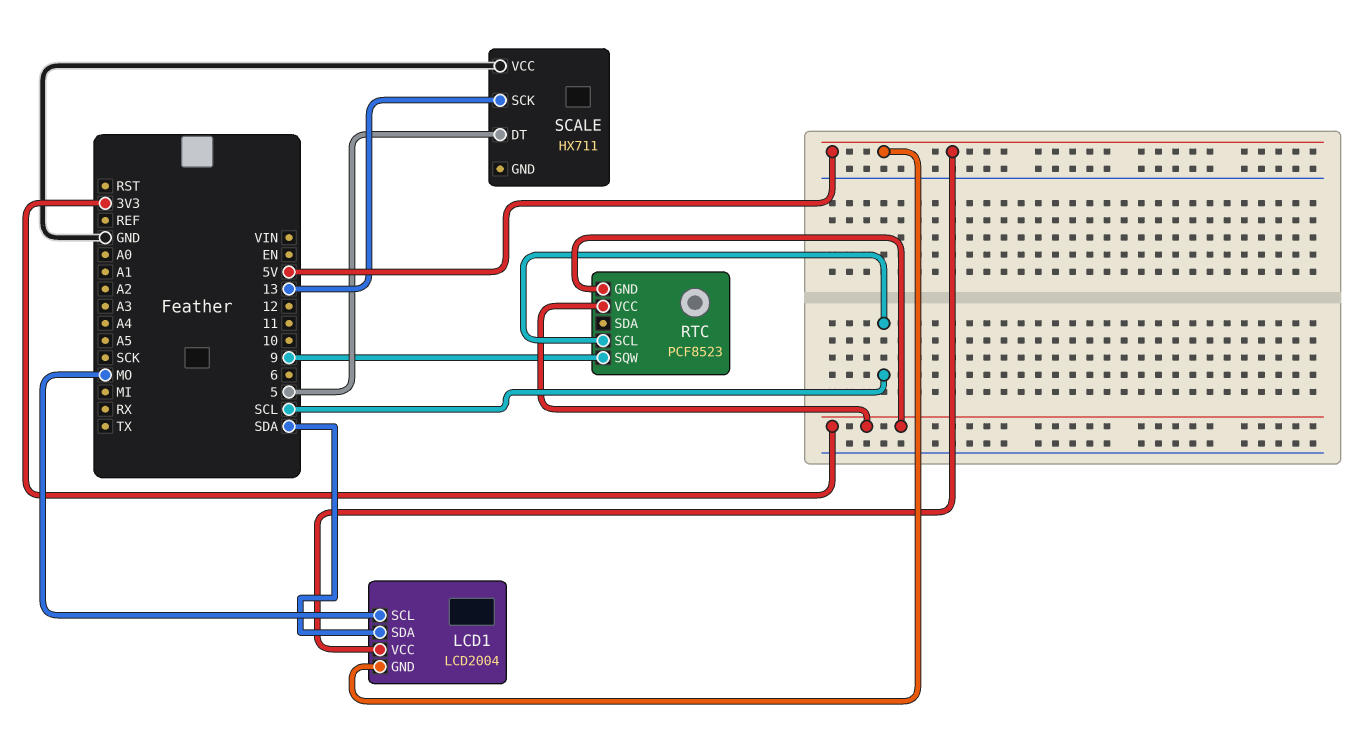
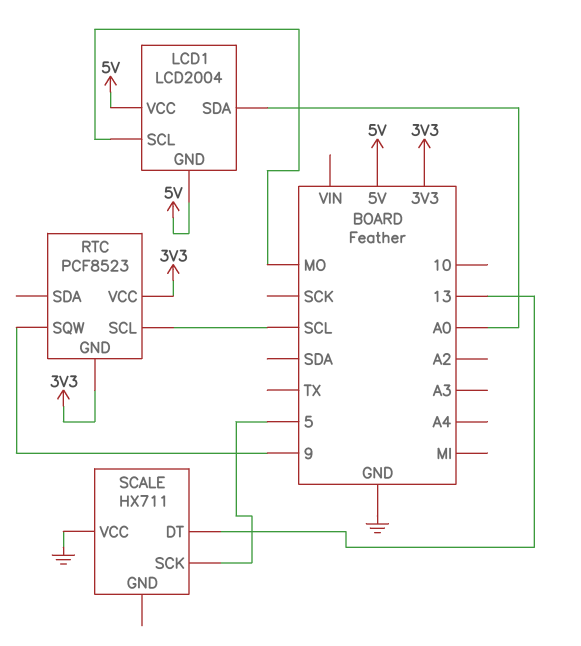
LCD1 pin SDA: SDA -> A0
SCALE pin DT: 5 -> 13
SCALE pin SCK: 13 -> 5

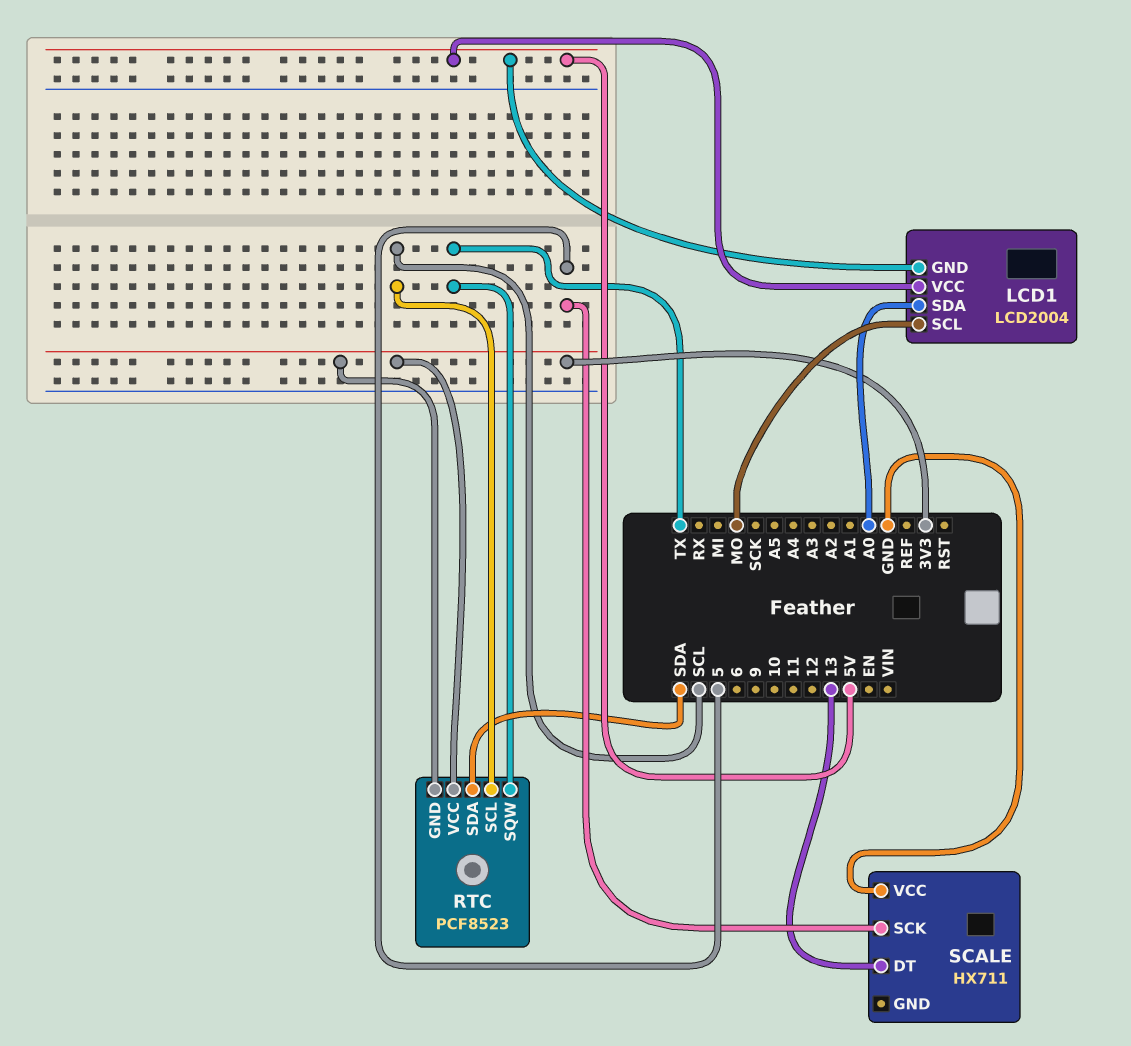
RTC pin SDA: none -> SDA
RTC pin SQW: 9 -> TX

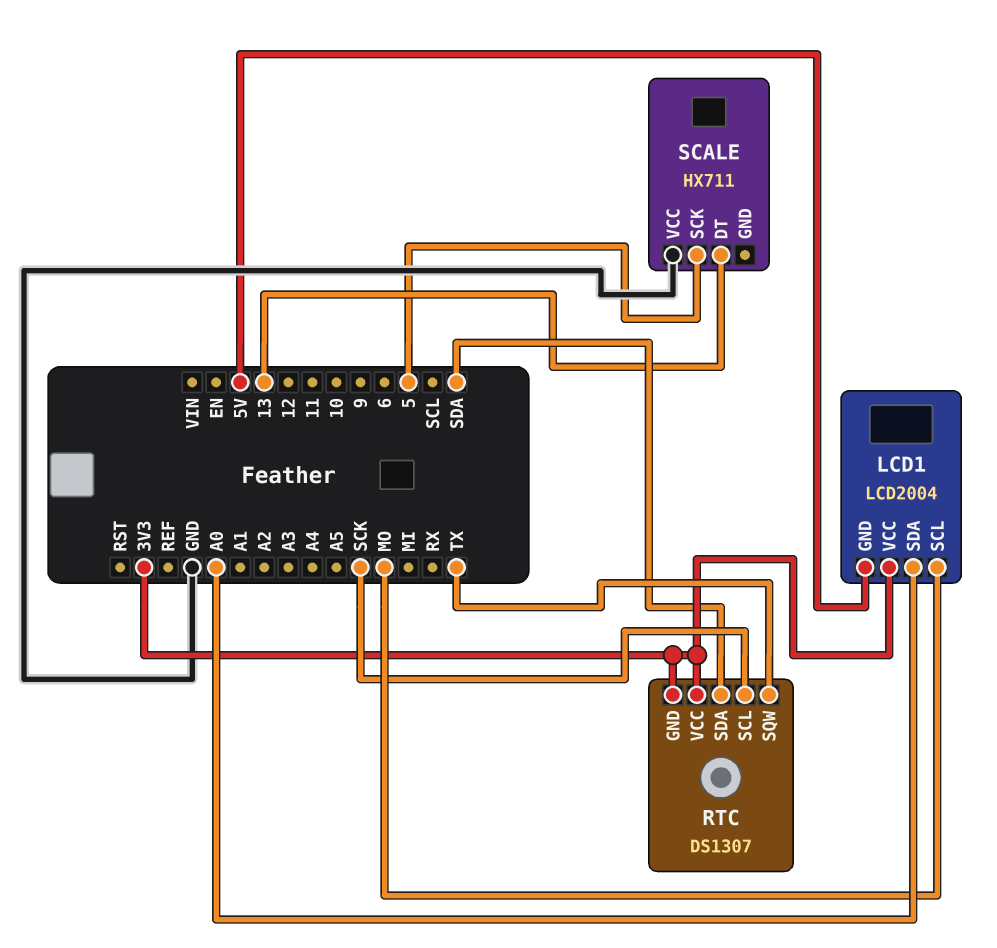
LCD1 pin VCC: 5V -> 3V3
RTC: PCF8523 -> DS1307
RTC pin SCL: SCL -> SCK

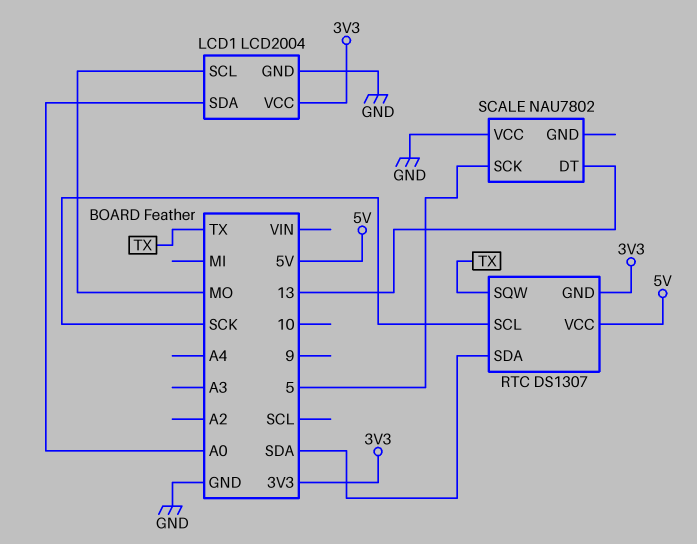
LCD1 pin GND: 5V -> GND
RTC pin VCC: 3V3 -> 5V
SCALE: HX711 -> NAU7802

